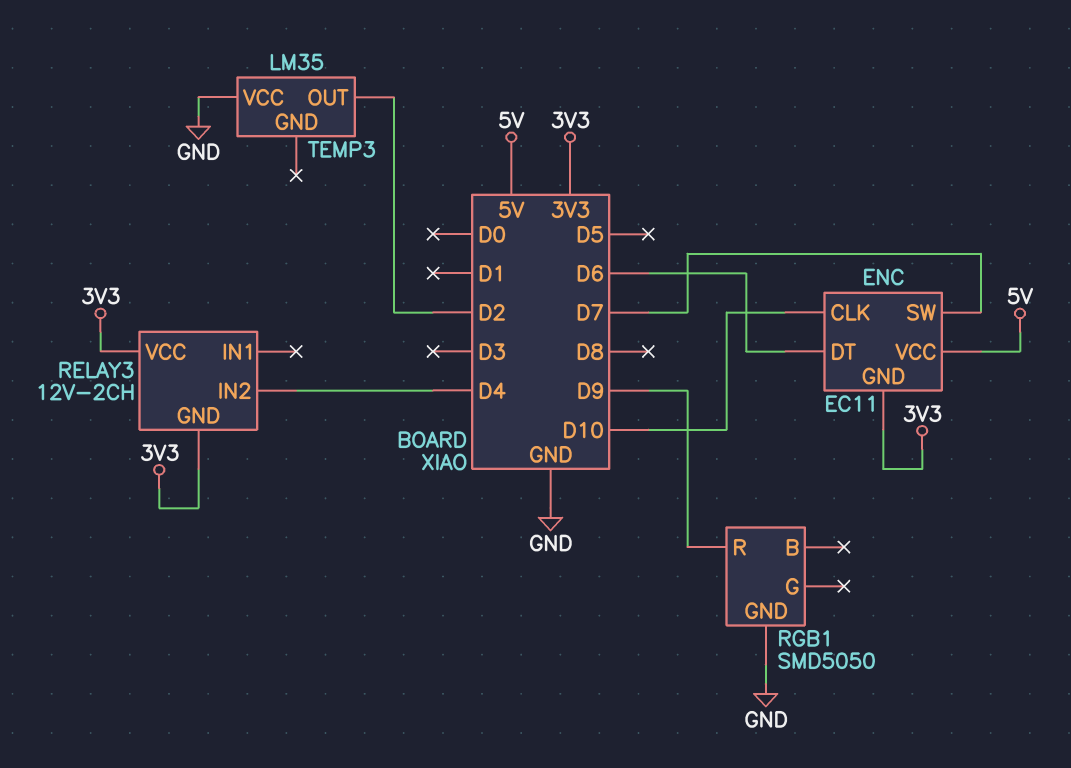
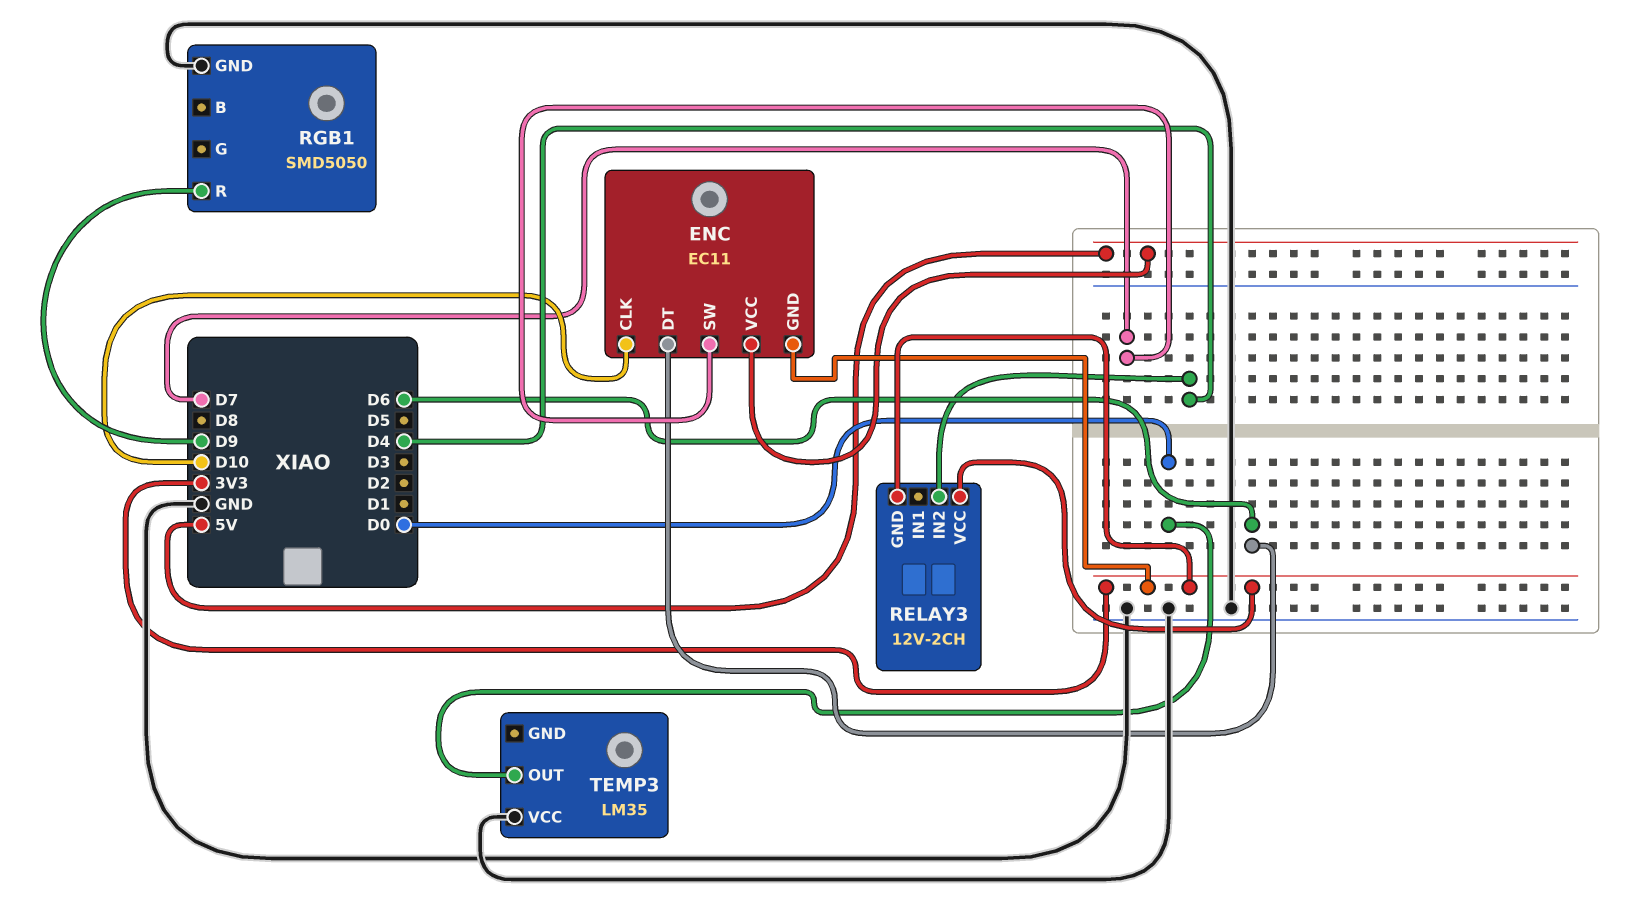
TEMP3 pin OUT: D2 -> D0

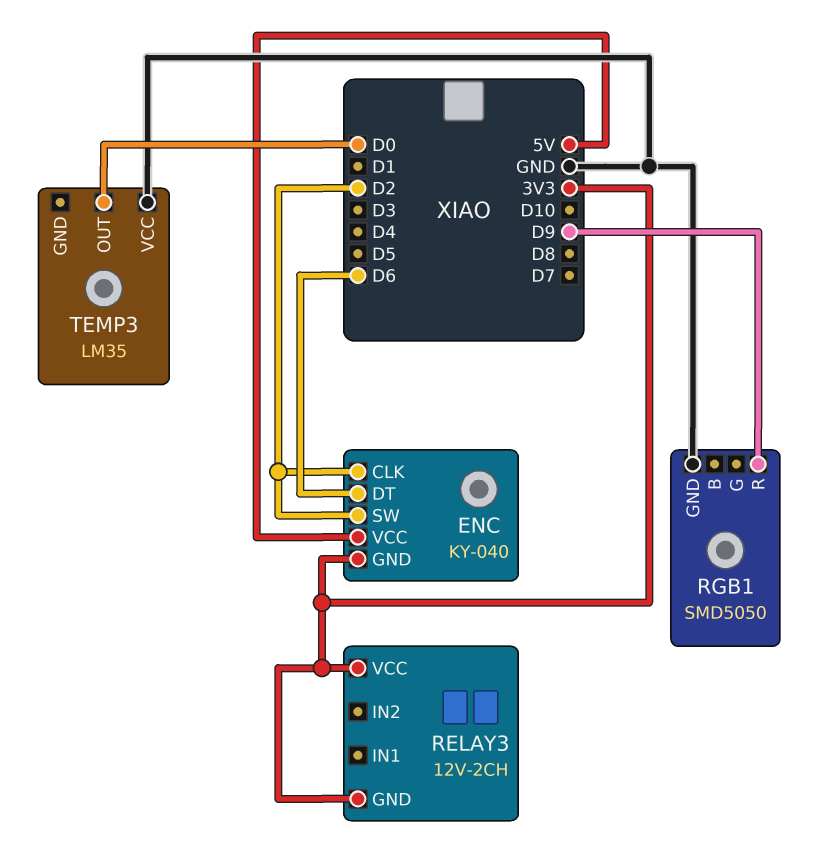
ENC: EC11 -> KY-040
ENC pin CLK: D10 -> D2
ENC pin SW: D7 -> D2
RELAY3 pin IN2: D4 -> none

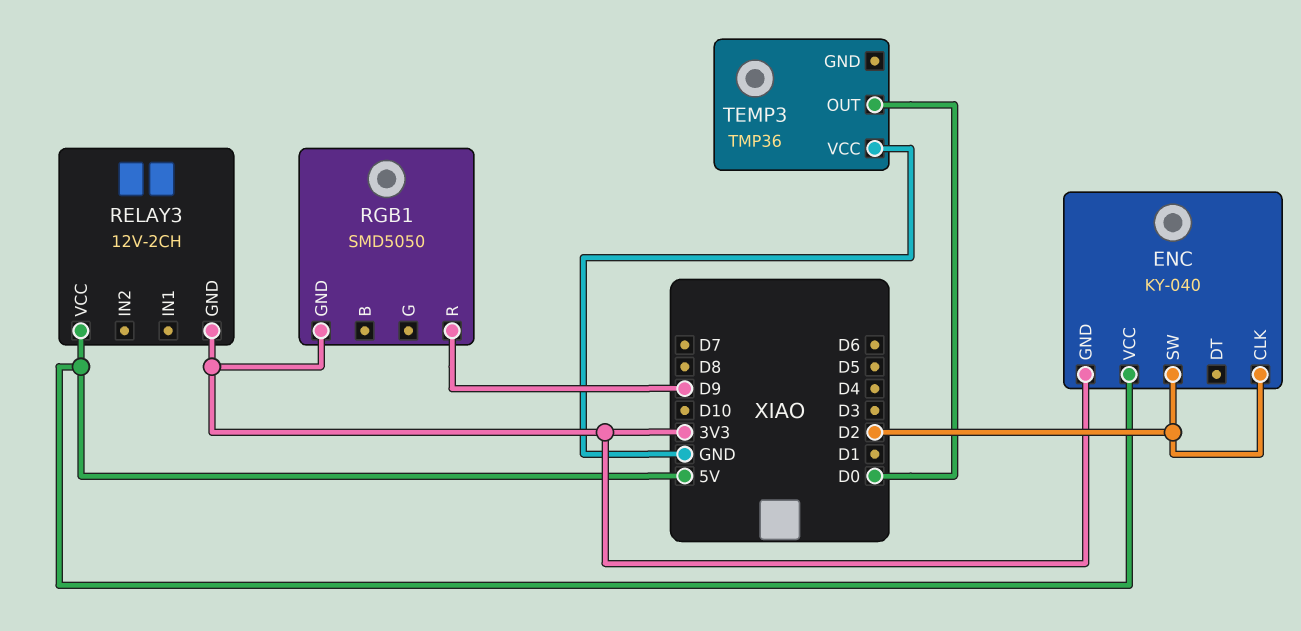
ENC pin DT: D6 -> none
RELAY3 pin VCC: 3V3 -> 5V
RGB1 pin GND: GND -> 3V3
TEMP3: LM35 -> TMP36

